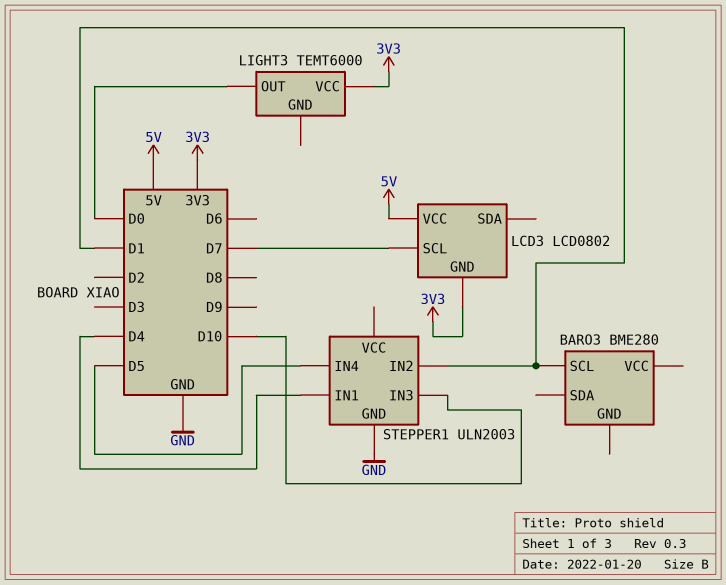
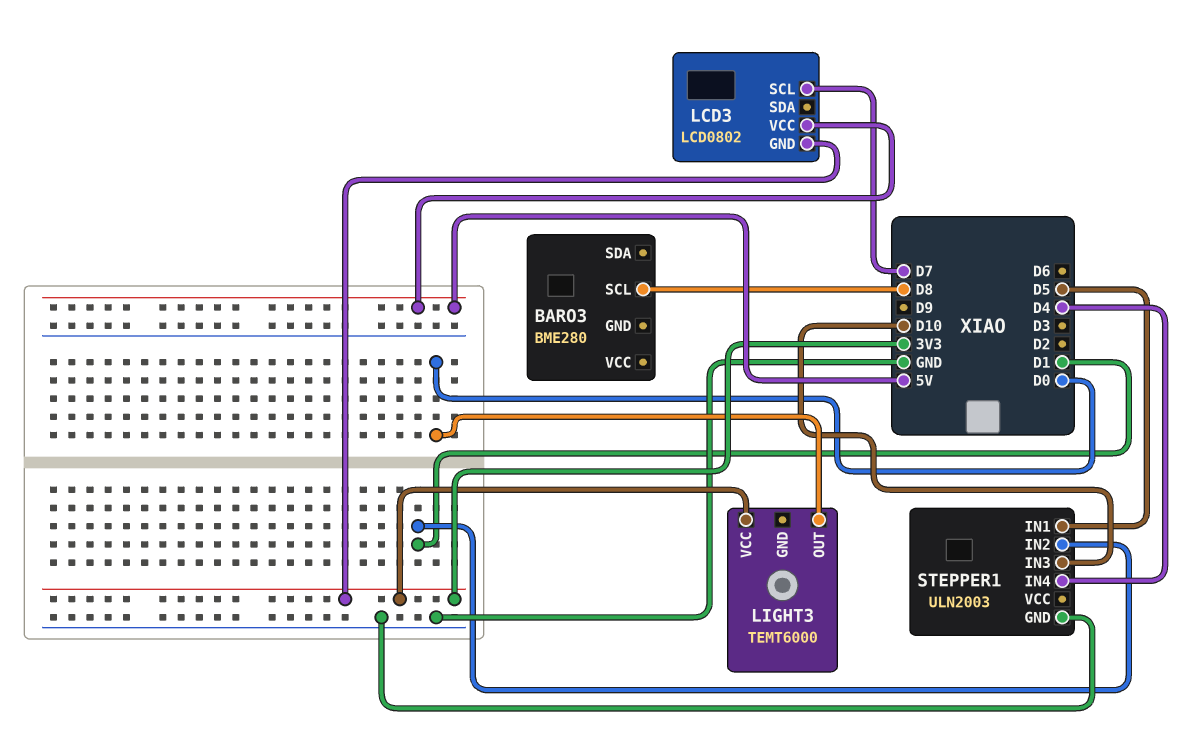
BARO3 pin SCL: D1 -> D8
STEPPER1 pin IN1: D4 -> D5
STEPPER1 pin IN4: D5 -> D4

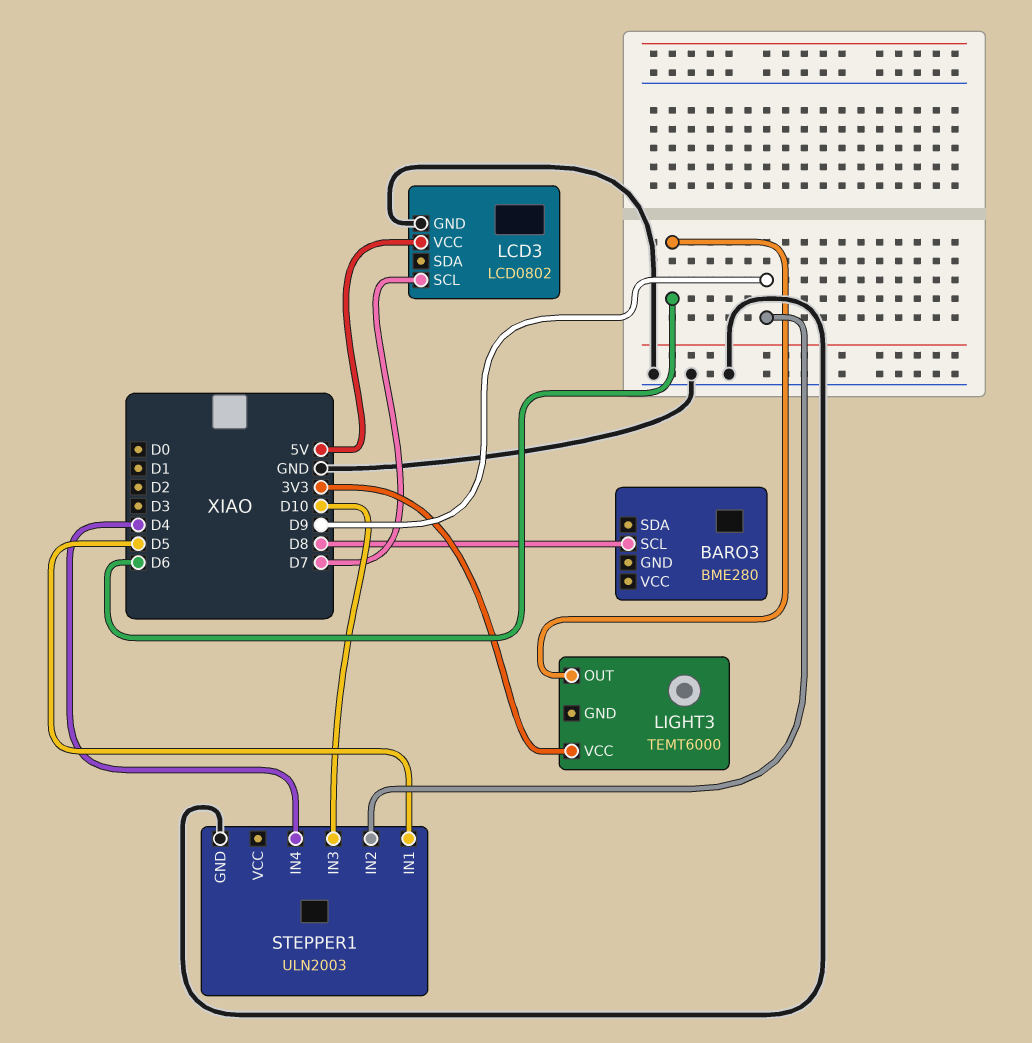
LCD3 pin GND: 3V3 -> GND
LIGHT3 pin OUT: D0 -> D6
STEPPER1 pin IN2: D1 -> D9

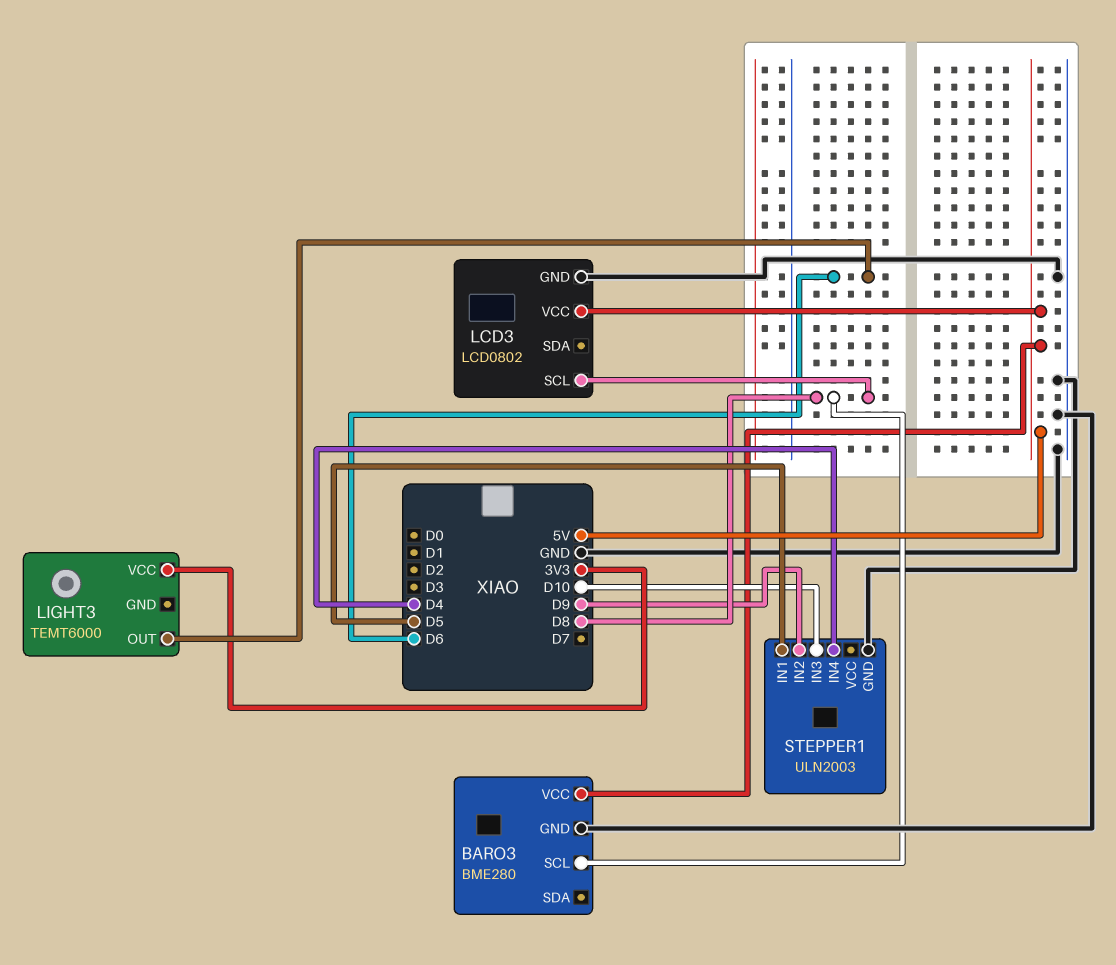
BARO3 pin GND: none -> GND
BARO3 pin VCC: none -> 5V
LCD3 pin SCL: D7 -> D8

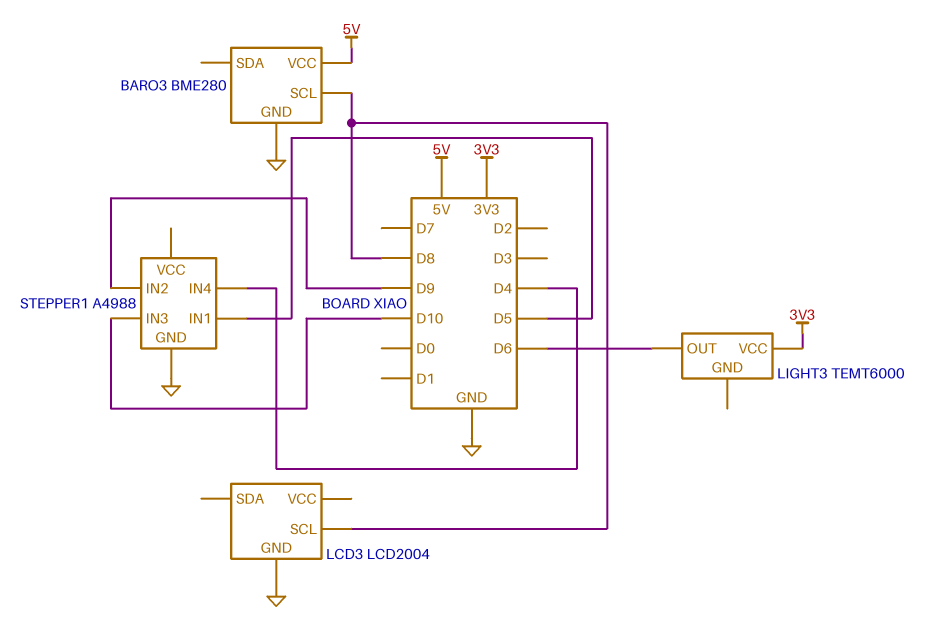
LCD3: LCD0802 -> LCD2004
LCD3 pin VCC: 5V -> none
STEPPER1: ULN2003 -> A4988

